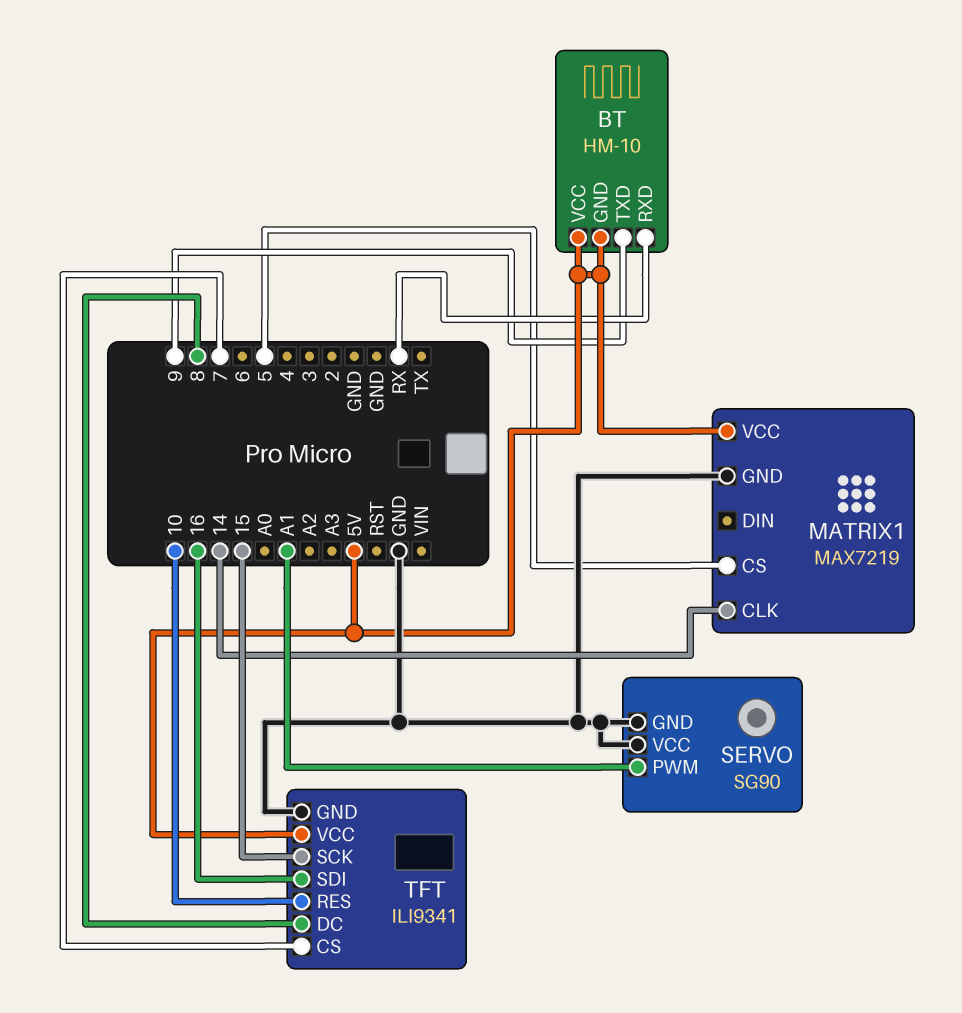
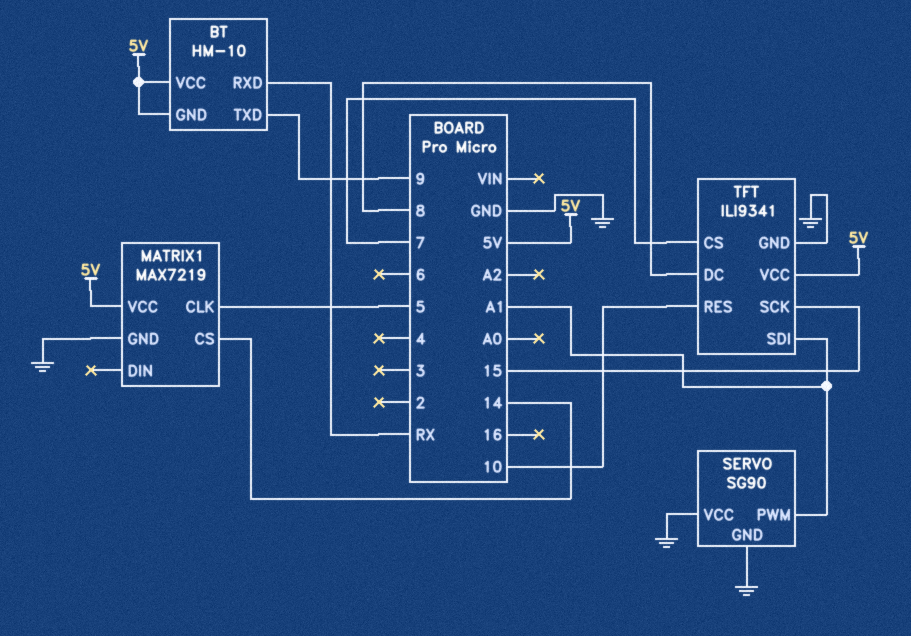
MATRIX1 pin CLK: 14 -> 5
MATRIX1 pin CS: 5 -> 14
TFT pin SDI: 16 -> A1

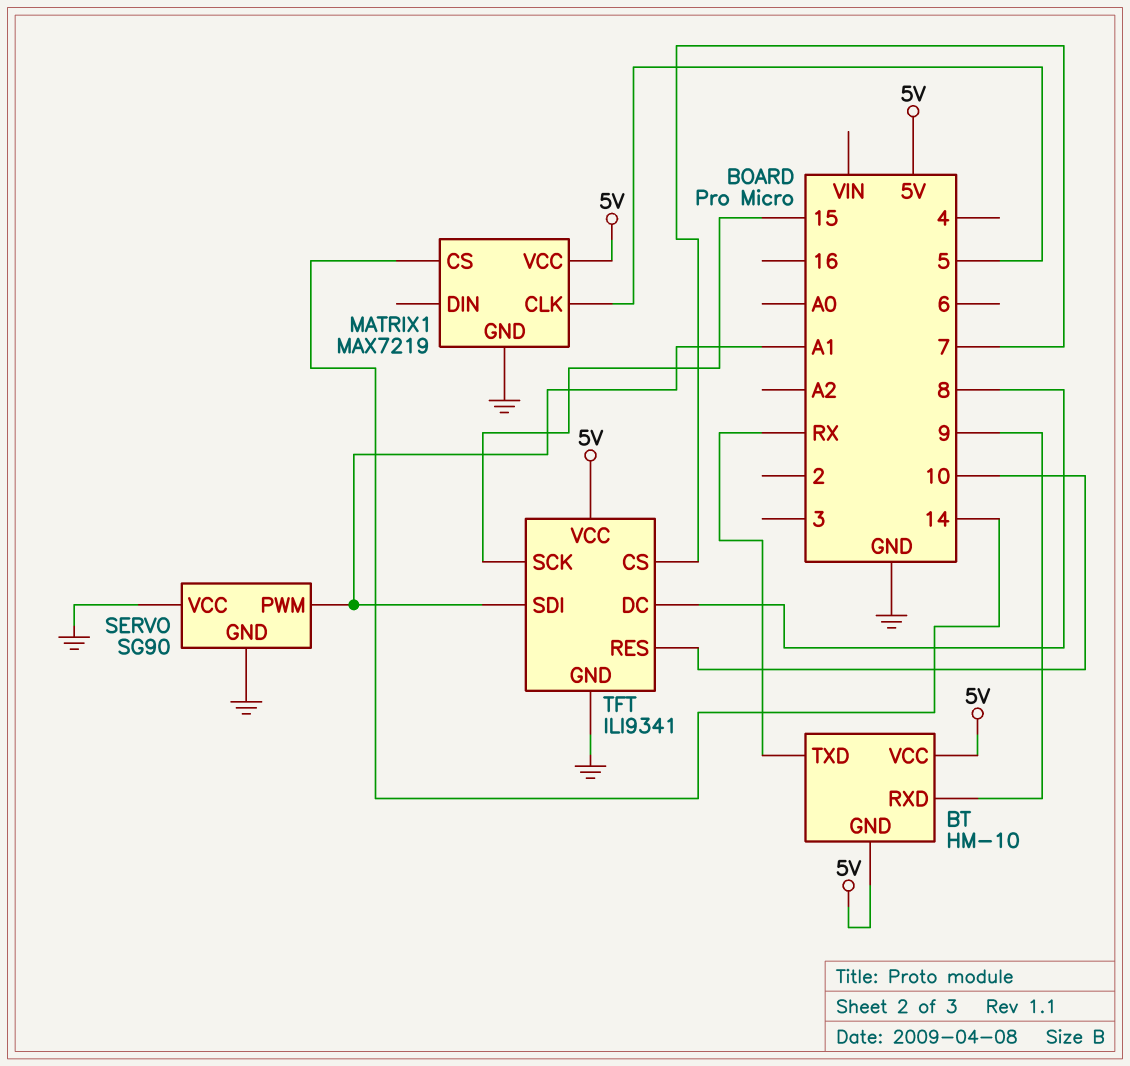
BT pin RXD: RX -> 9
BT pin TXD: 9 -> RX

